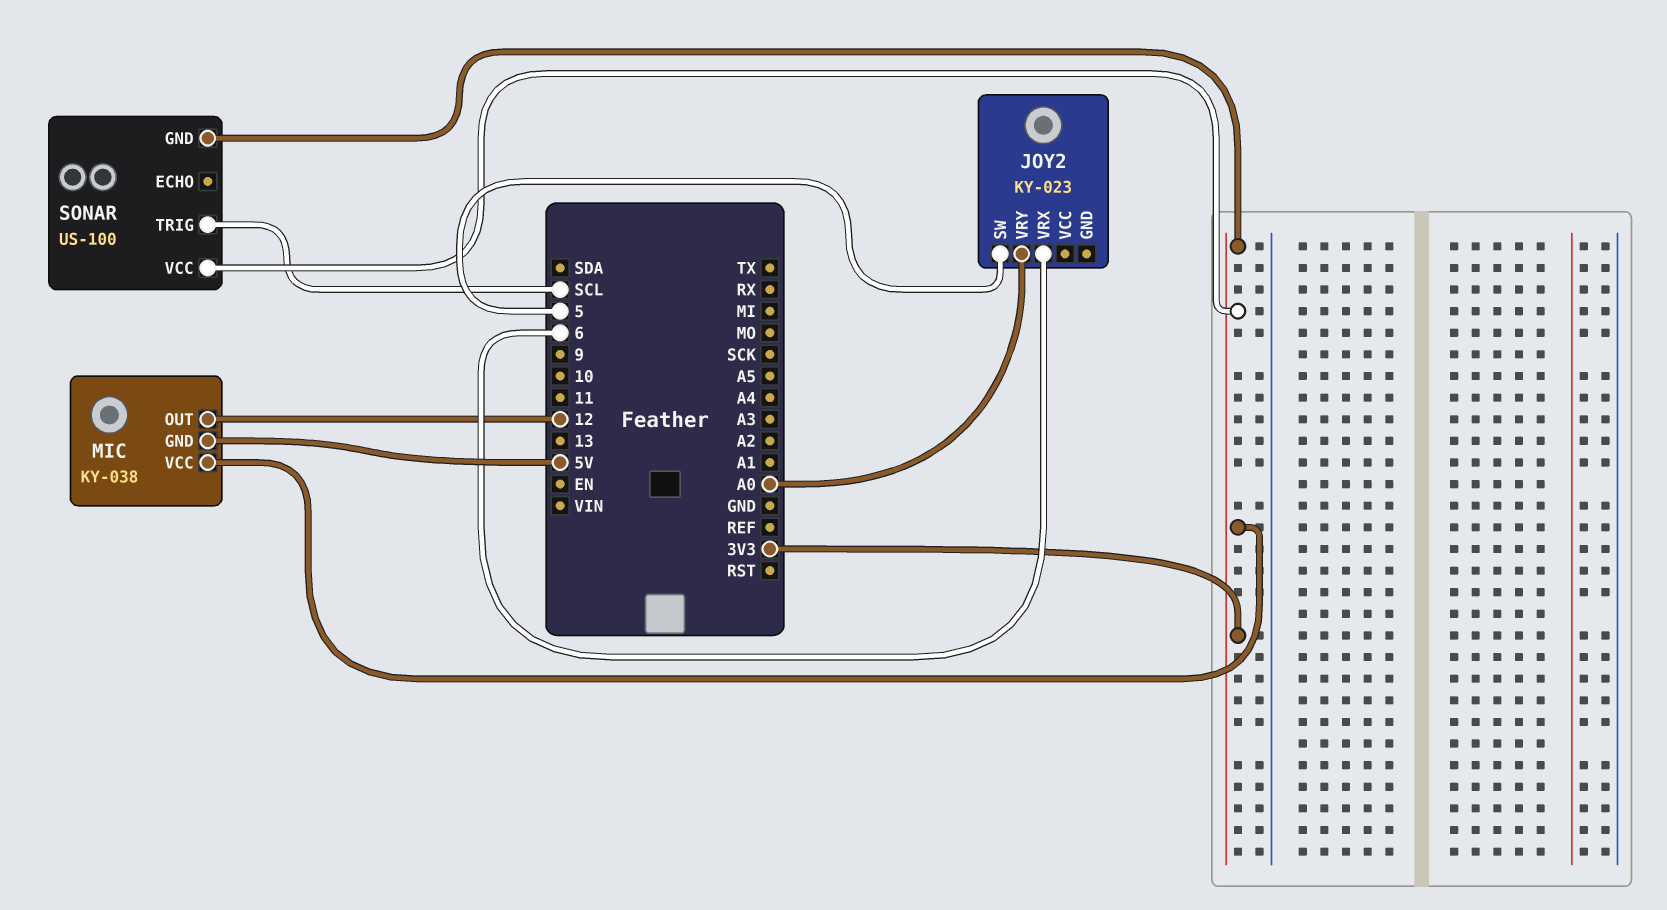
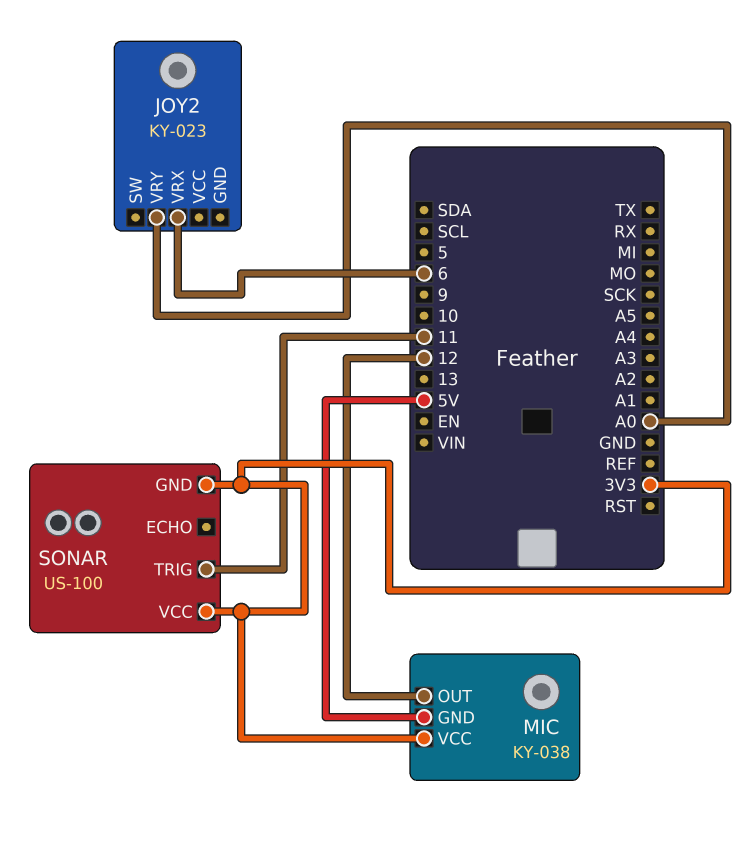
JOY2 pin SW: 5 -> none
SONAR pin TRIG: SCL -> 11

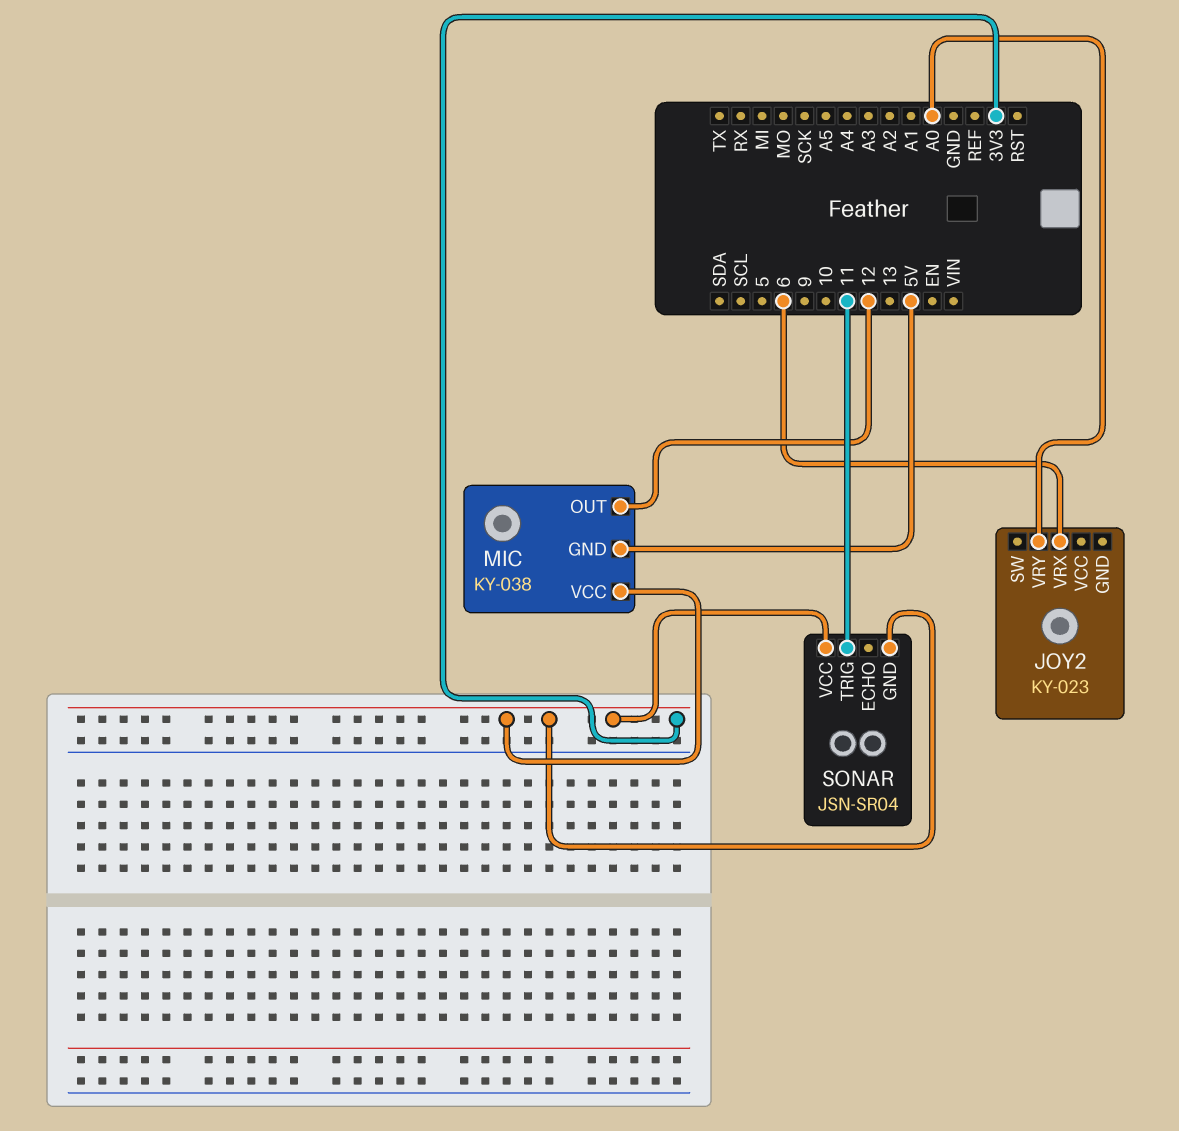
SONAR: US-100 -> JSN-SR04

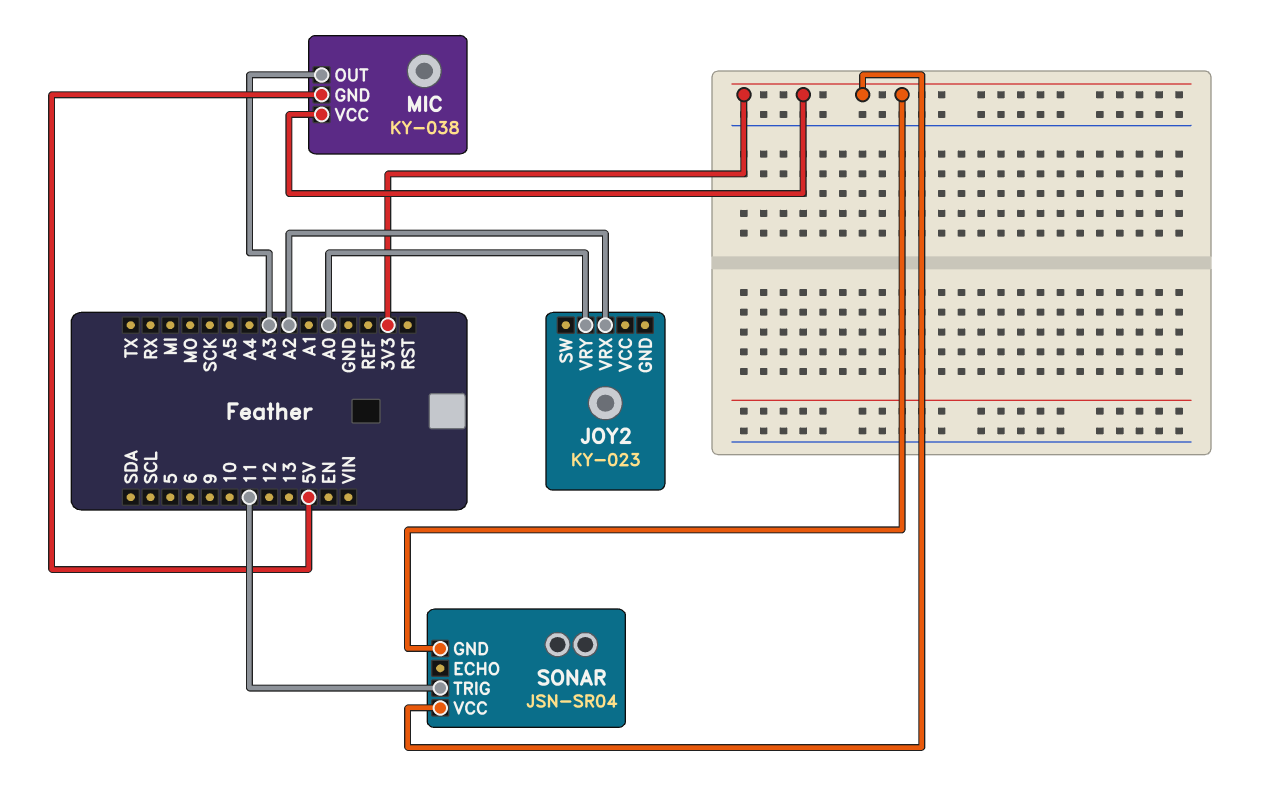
JOY2 pin VRX: 6 -> A2
MIC pin OUT: 12 -> A3

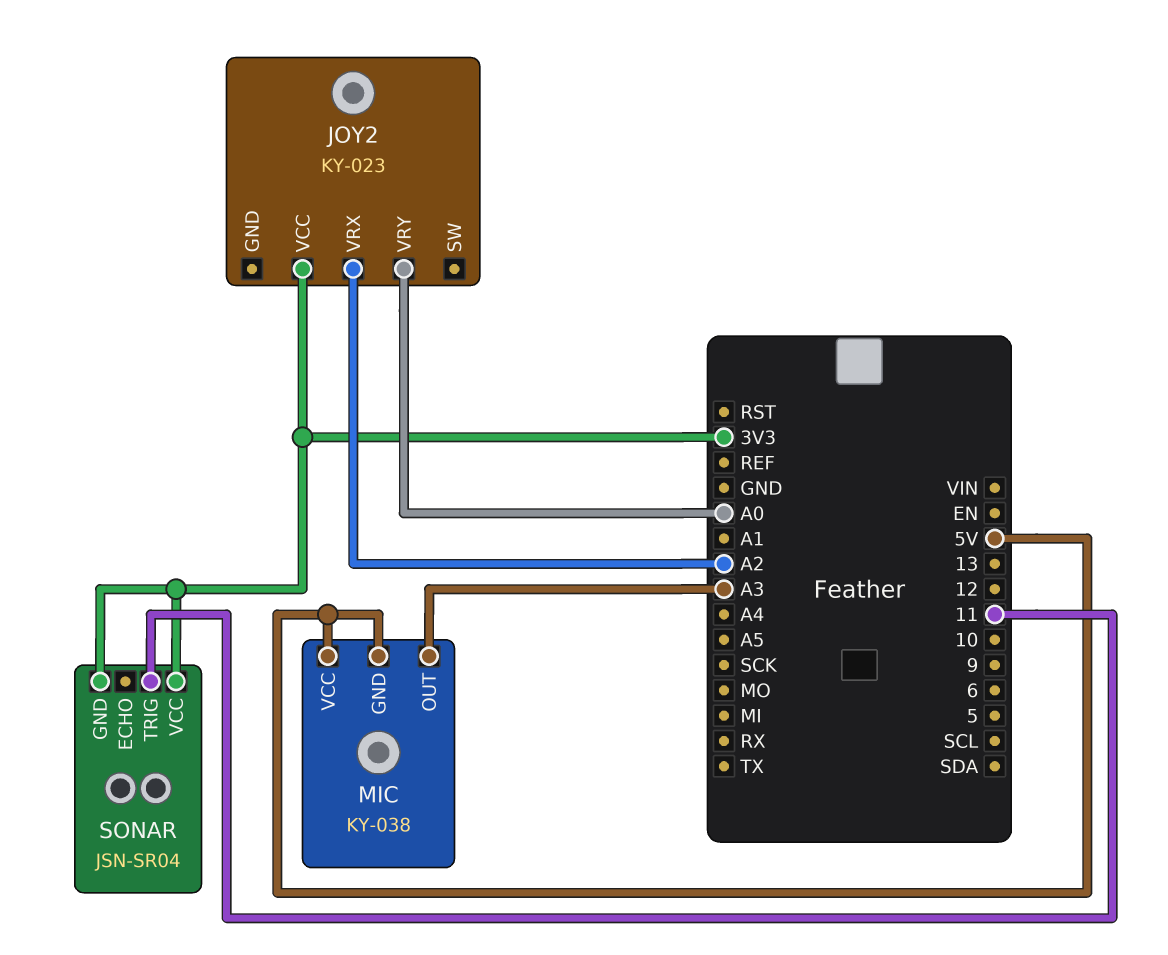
JOY2 pin VCC: none -> 3V3
MIC pin VCC: 3V3 -> 5V

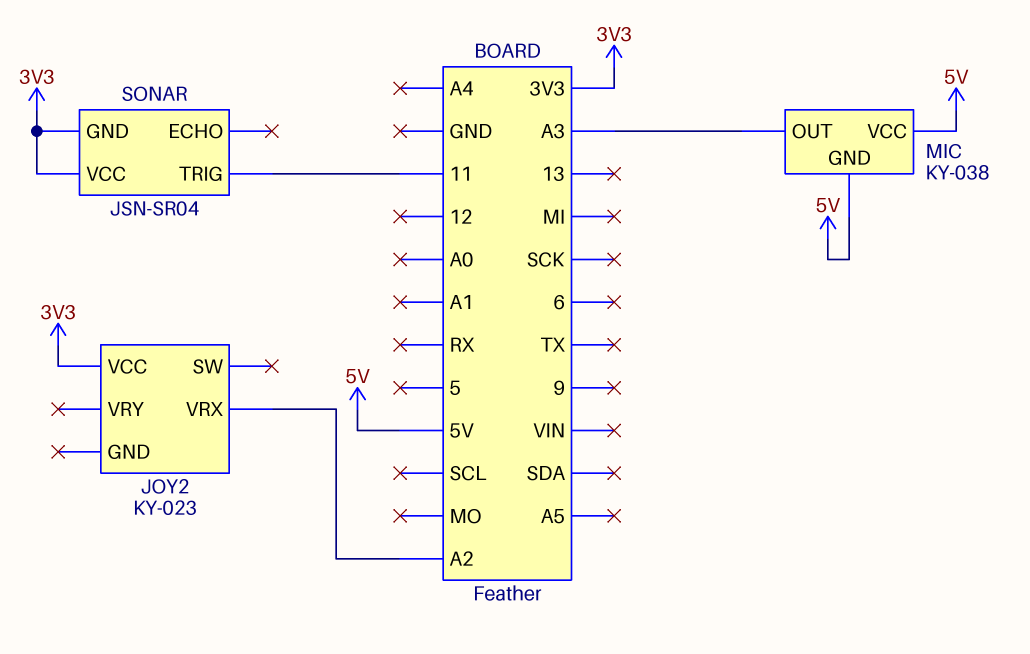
JOY2 pin VRY: A0 -> none

